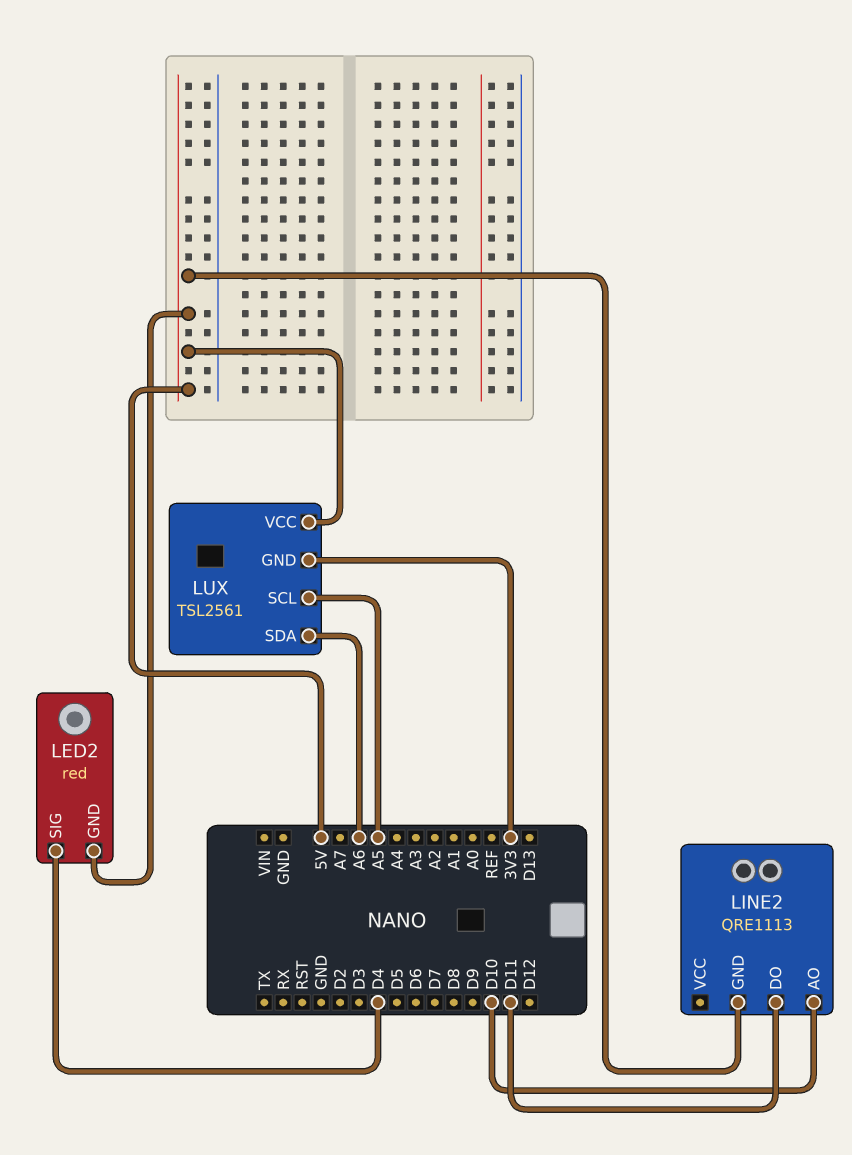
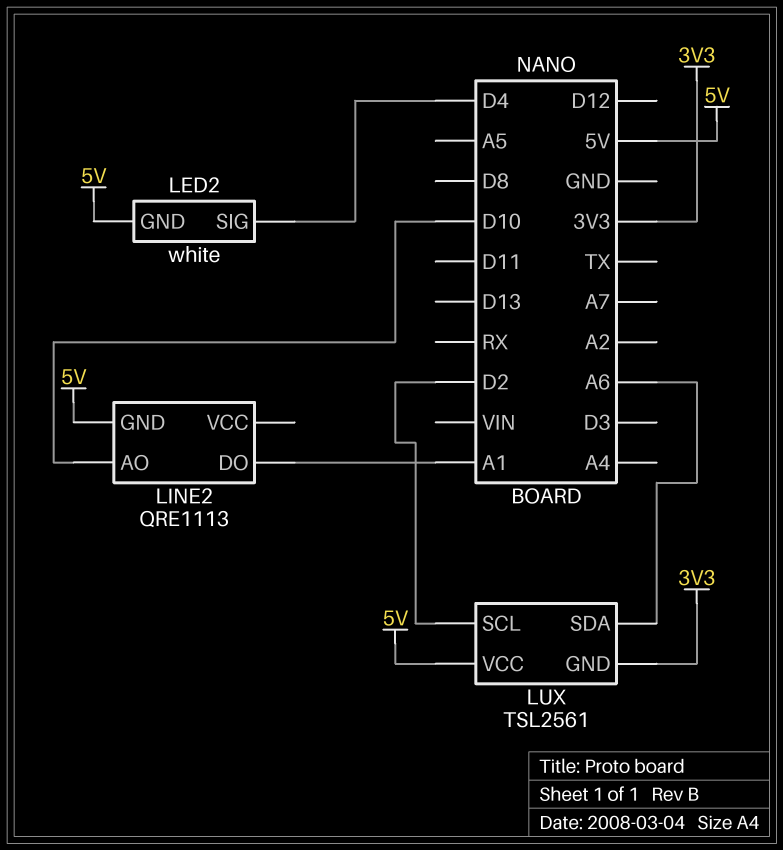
LED2: red -> white
LINE2 pin DO: D11 -> A1
LUX pin SCL: A5 -> D2

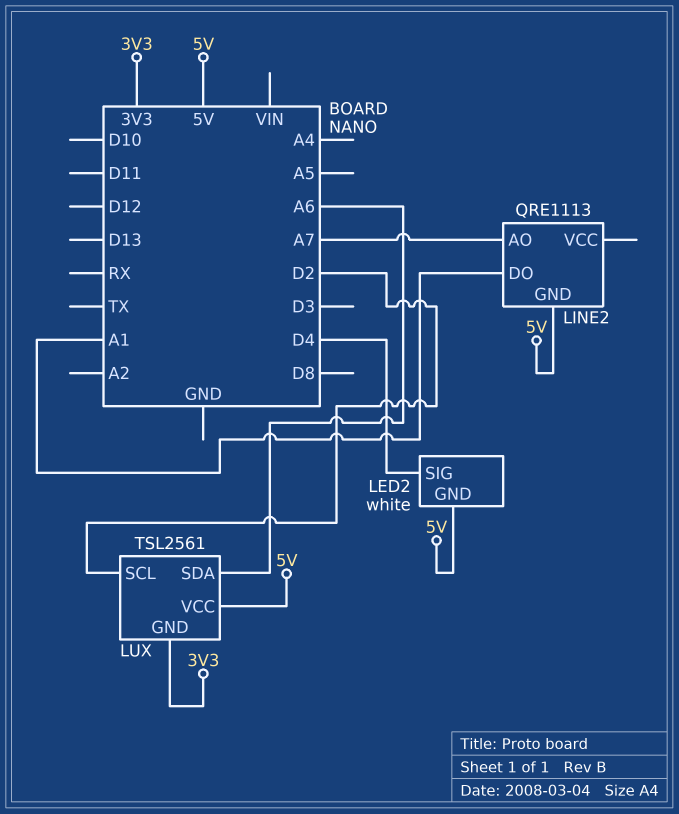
LINE2 pin AO: D10 -> A7

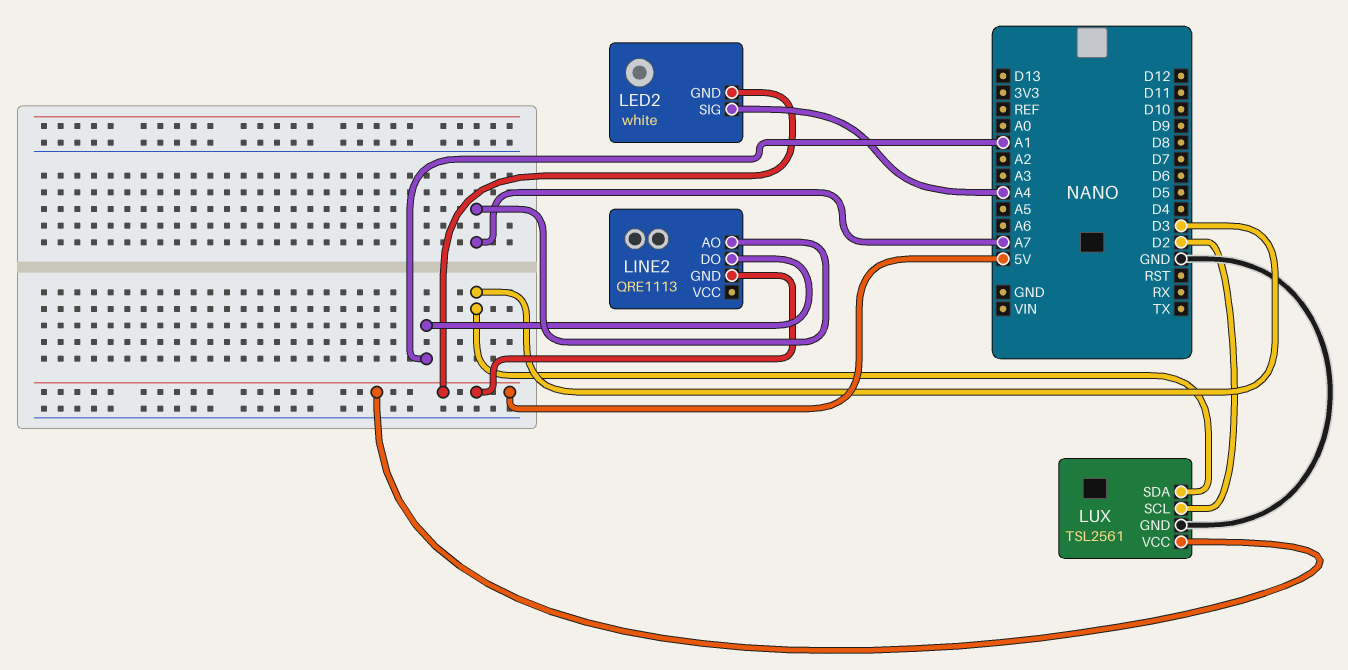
LED2 pin SIG: D4 -> A4
LUX pin GND: 3V3 -> GND
LUX pin SDA: A6 -> D3

